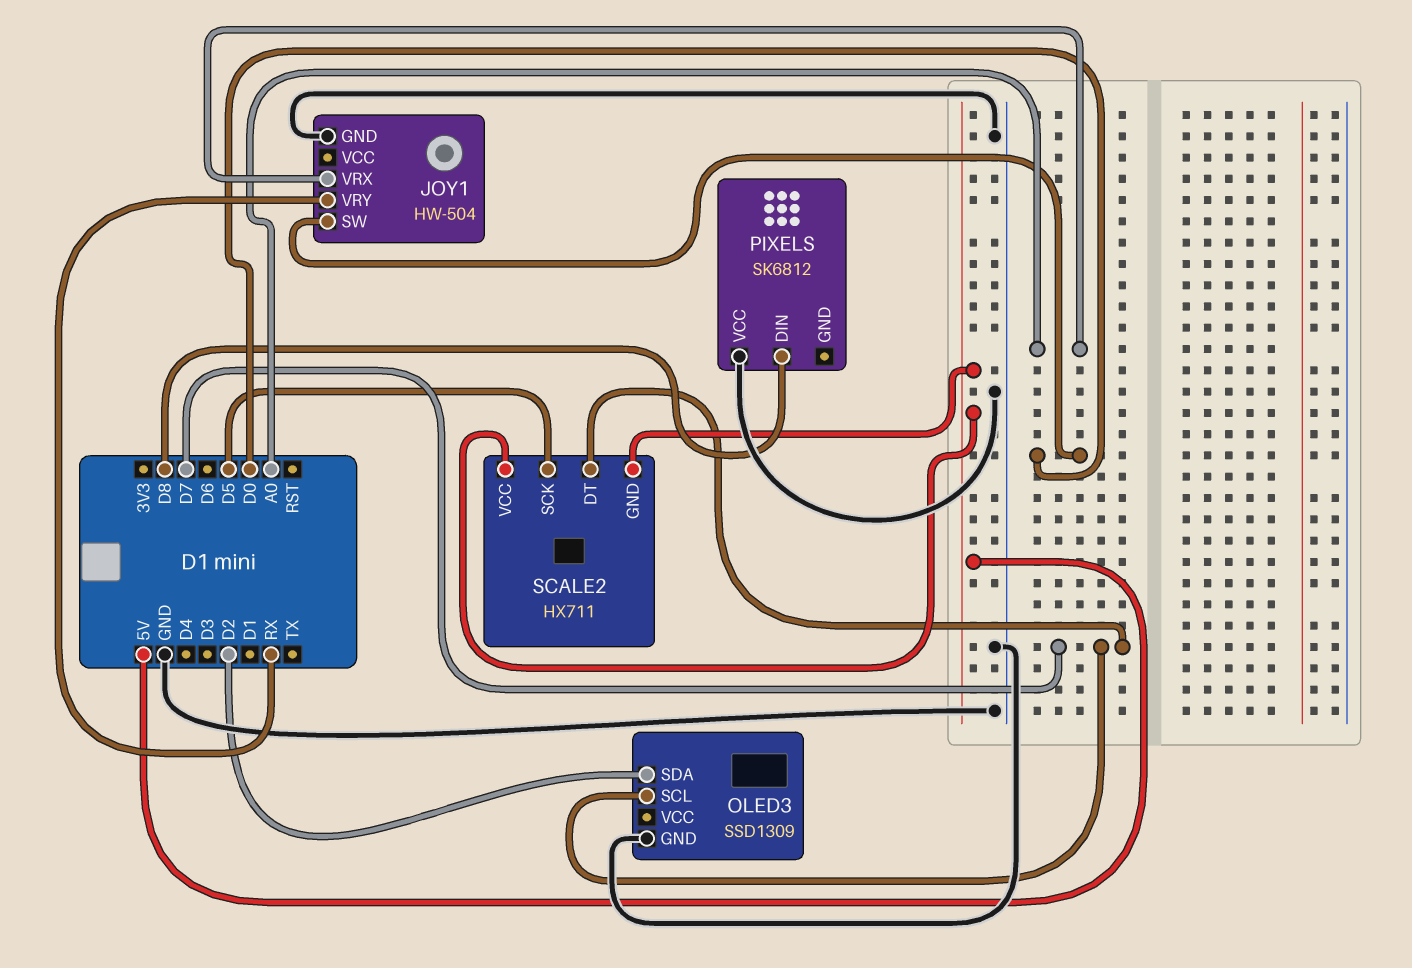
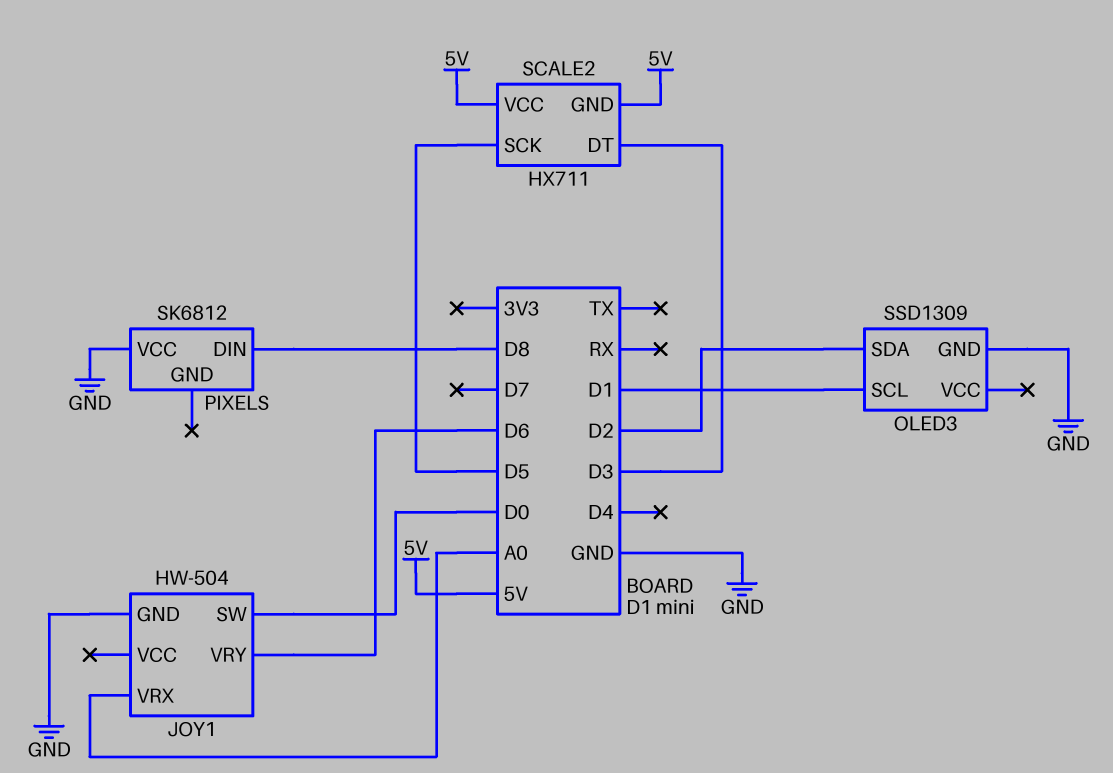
JOY1 pin VRY: RX -> D6
OLED3 pin SCL: D7 -> D1
SCALE2 pin DT: D7 -> D3

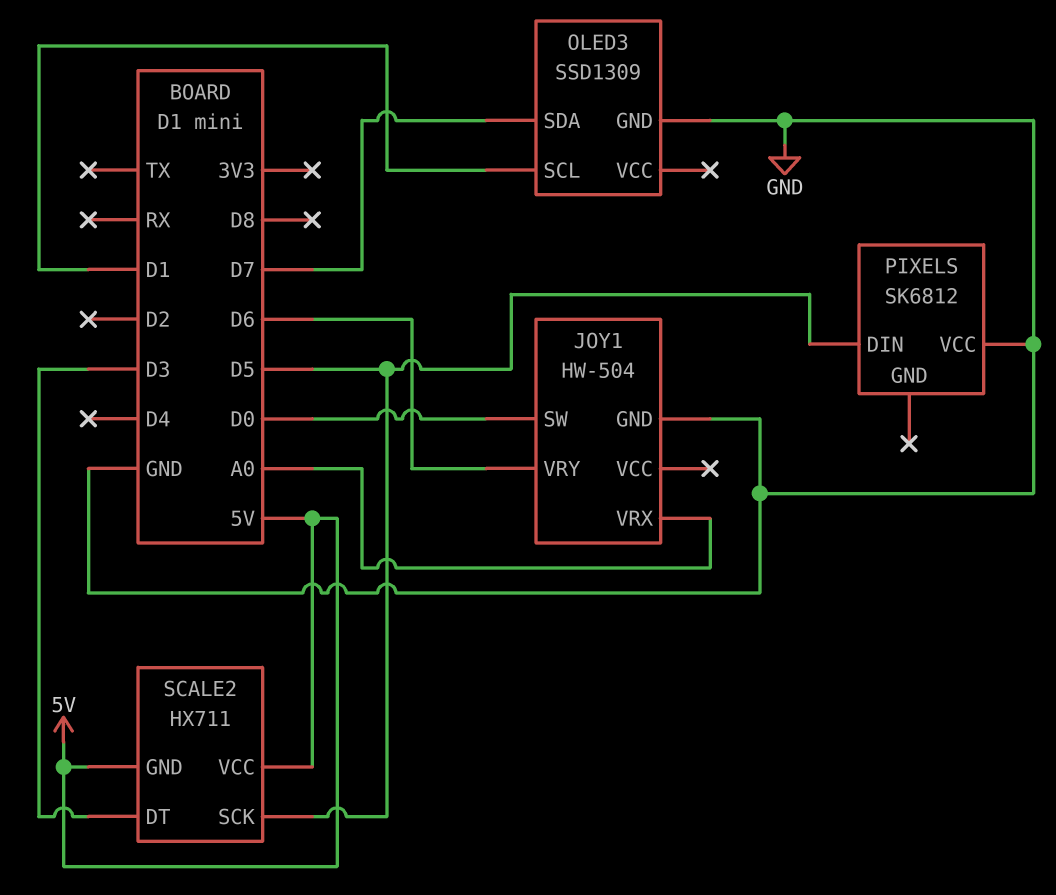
OLED3 pin SDA: D2 -> D7
PIXELS pin DIN: D8 -> D5

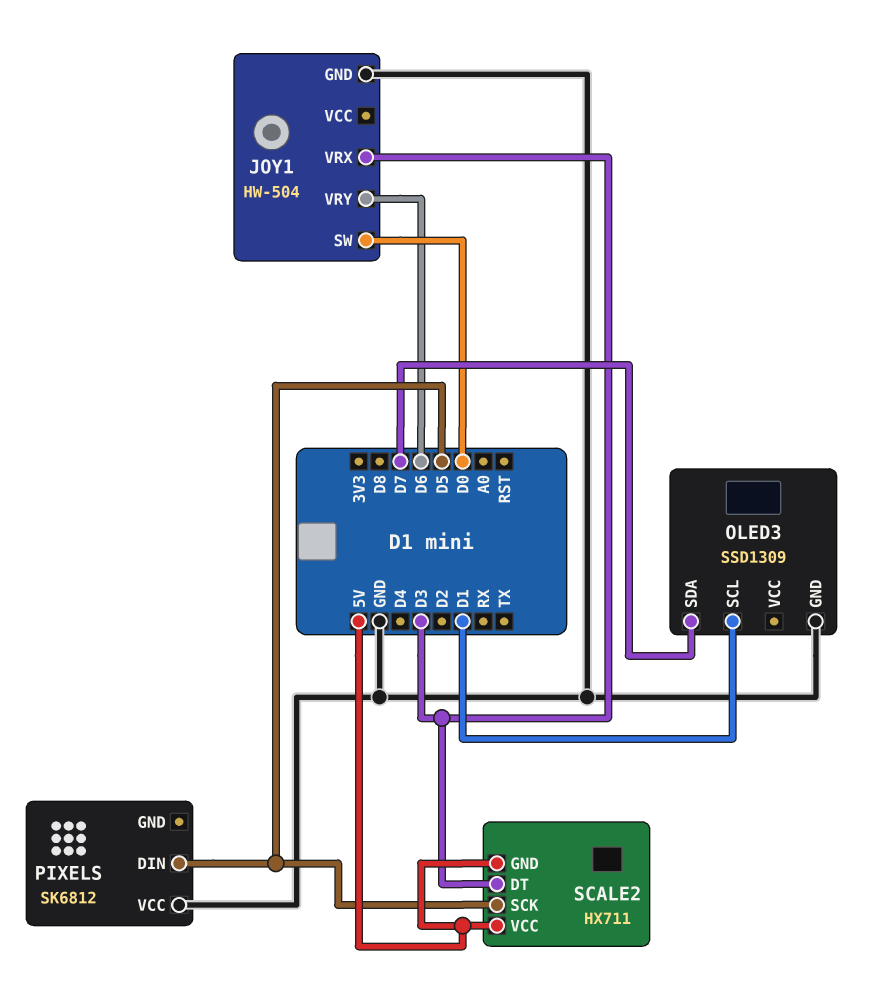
JOY1 pin VRX: A0 -> D3

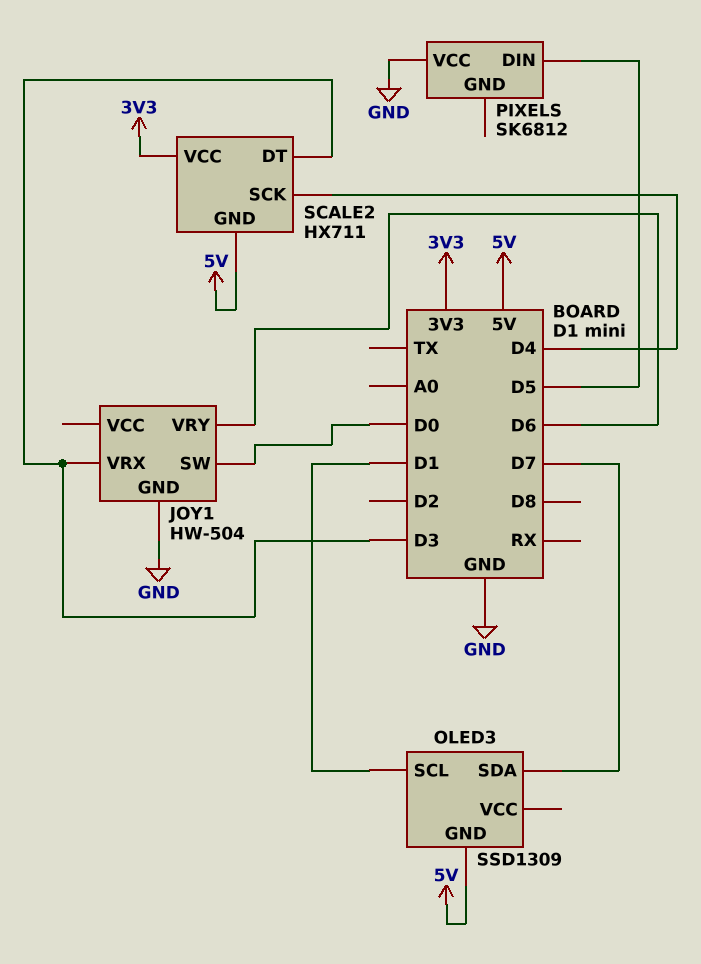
OLED3 pin GND: GND -> 5V
SCALE2 pin SCK: D5 -> D4
SCALE2 pin VCC: 5V -> 3V3

